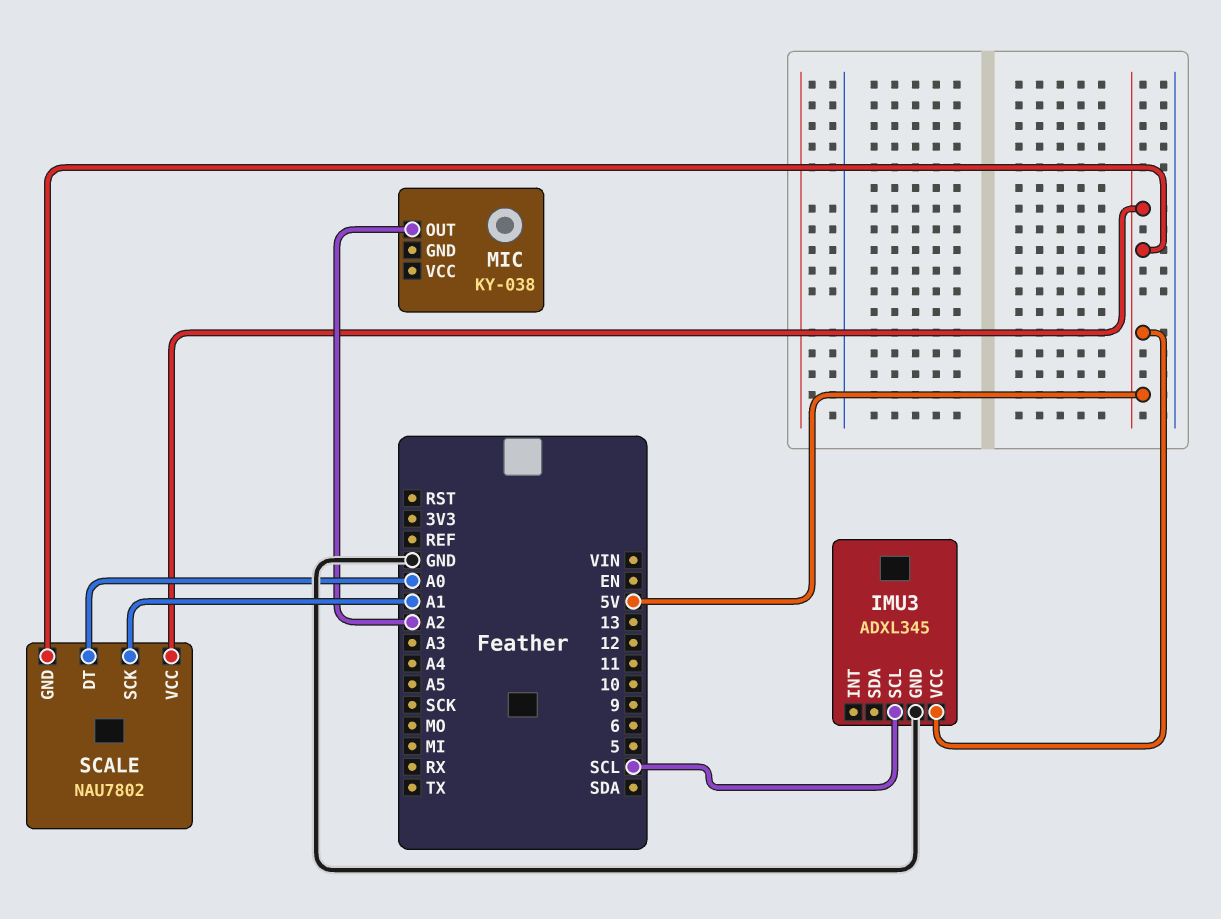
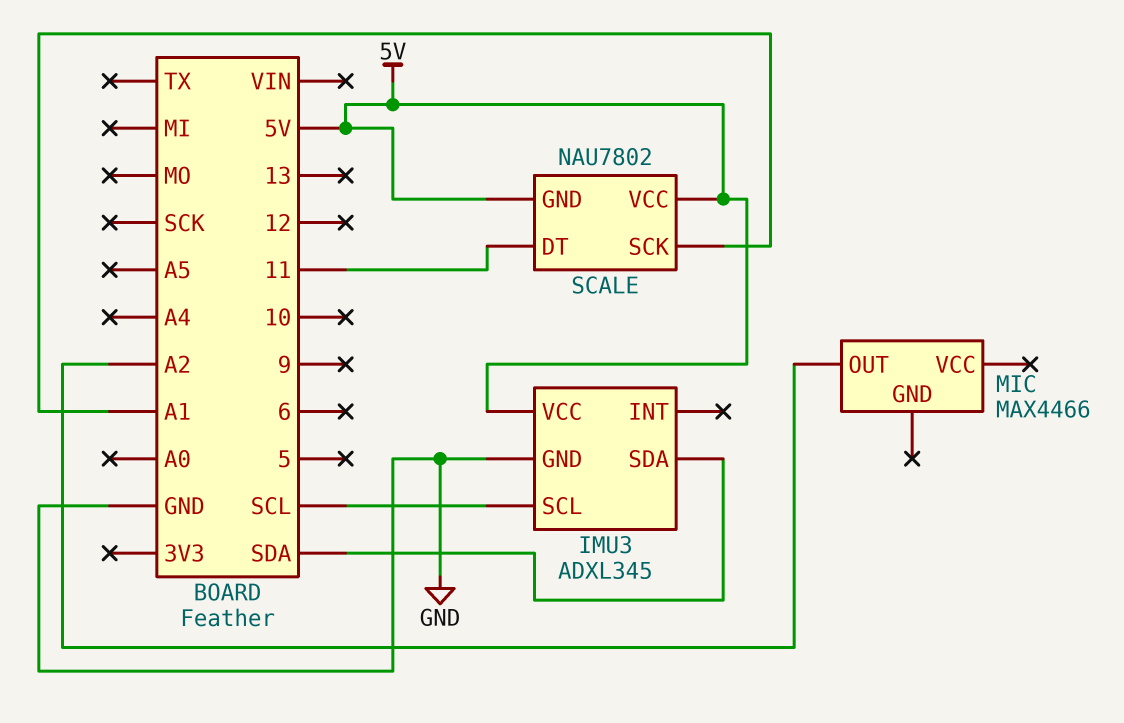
IMU3 pin SDA: none -> SDA
MIC: KY-038 -> MAX4466
SCALE pin DT: A0 -> 11

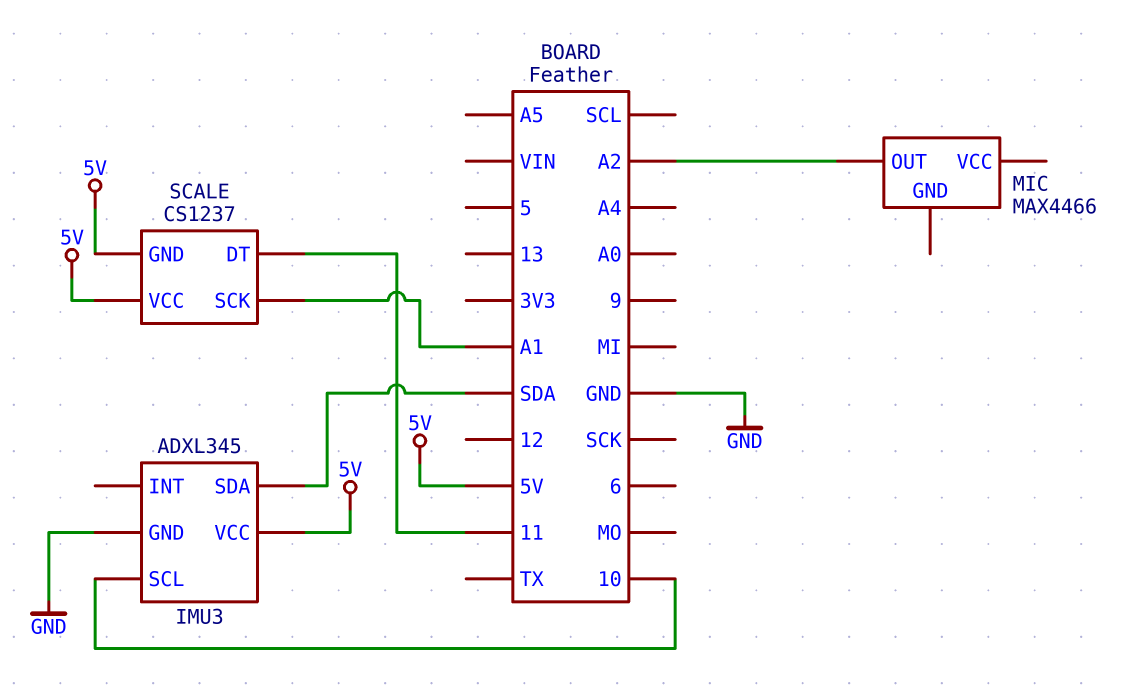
IMU3 pin SCL: SCL -> 10
SCALE: NAU7802 -> CS1237

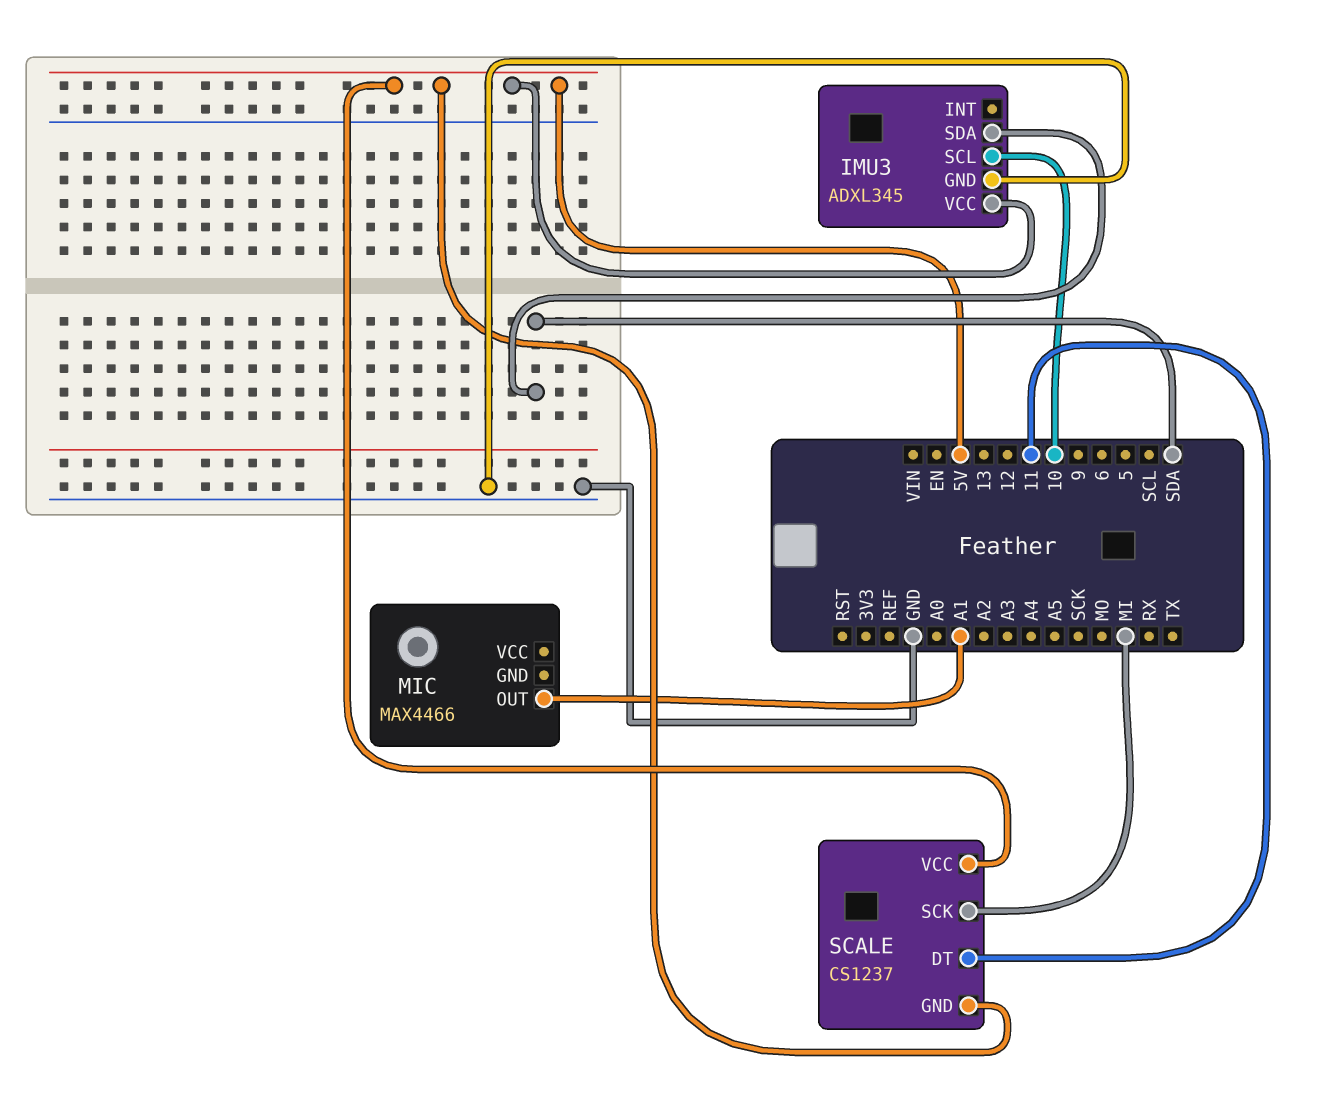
MIC pin OUT: A2 -> A1
SCALE pin SCK: A1 -> MI

